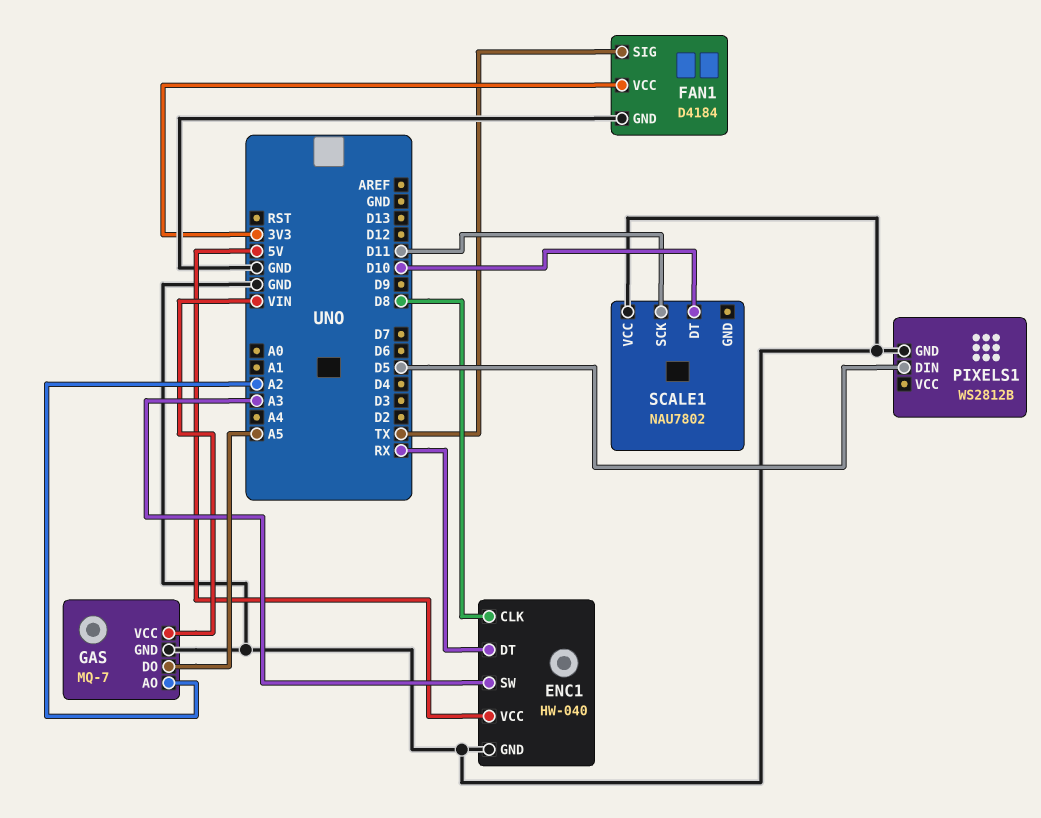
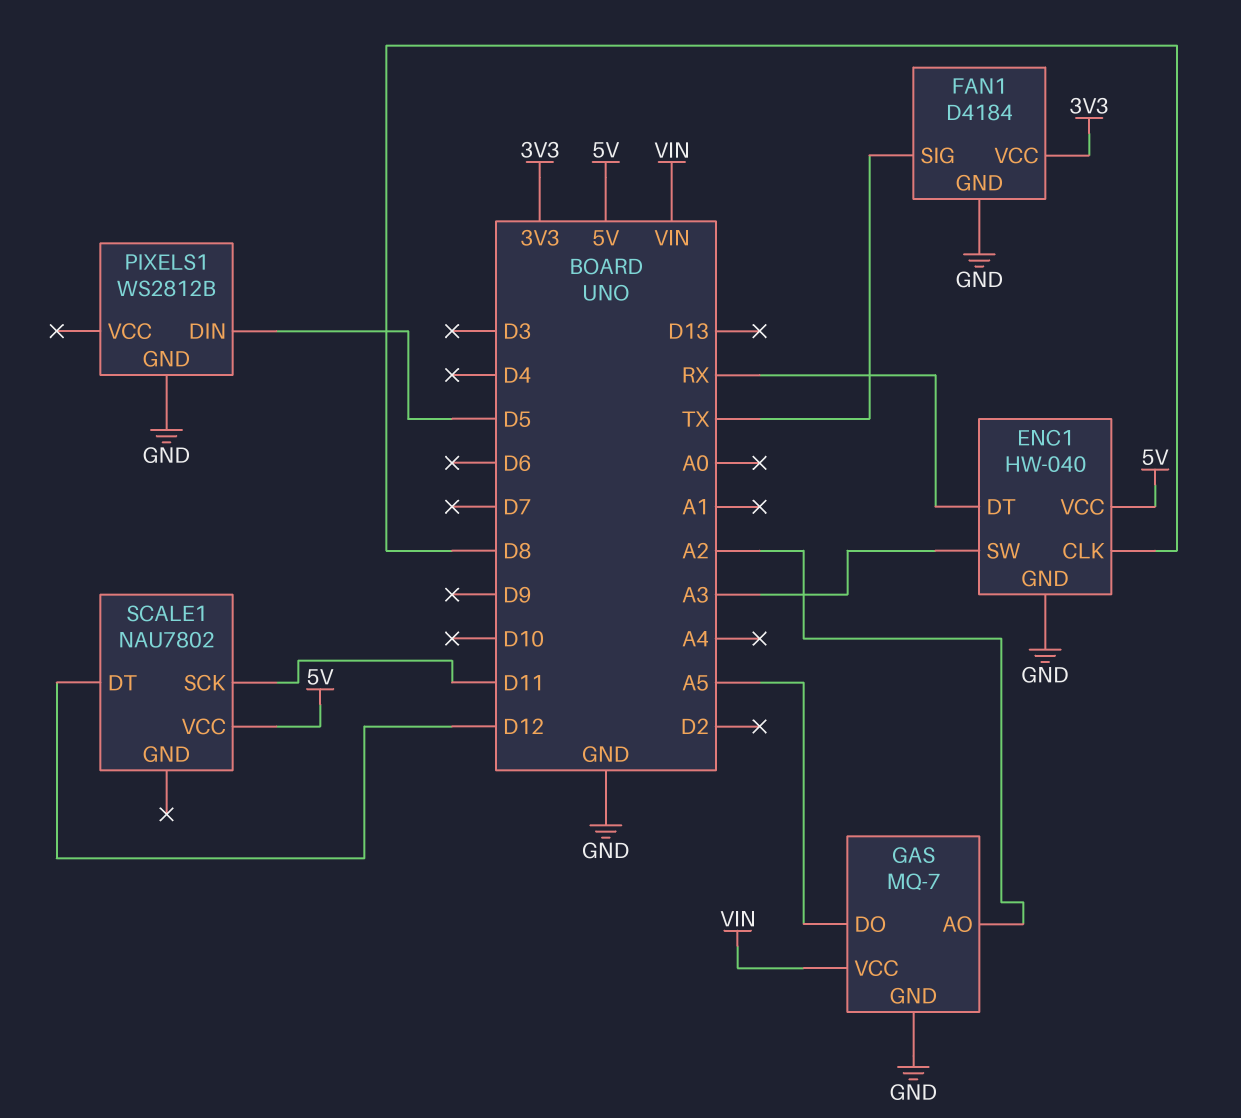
SCALE1 pin DT: D10 -> D12
SCALE1 pin VCC: GND -> 5V

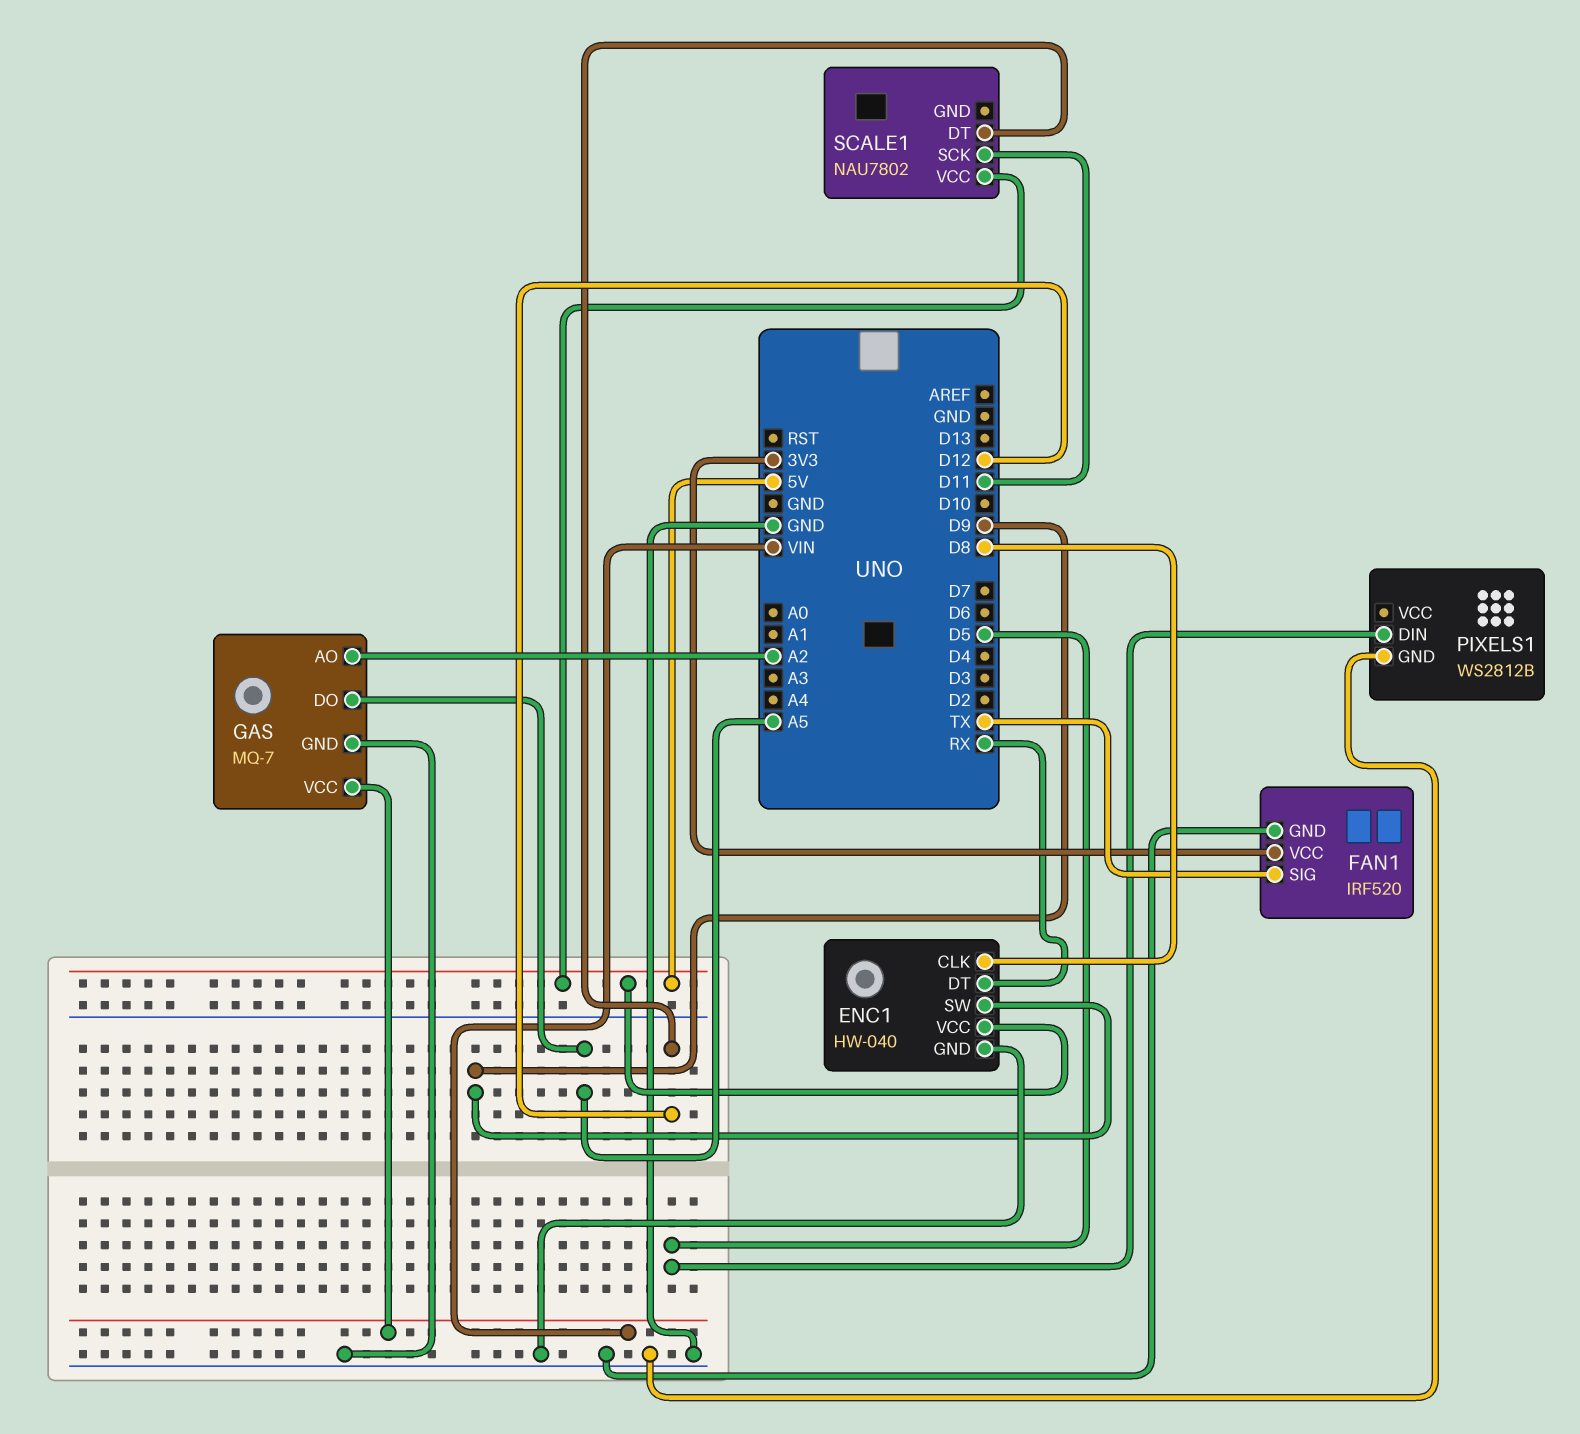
ENC1 pin SW: A3 -> D9
FAN1: D4184 -> IRF520

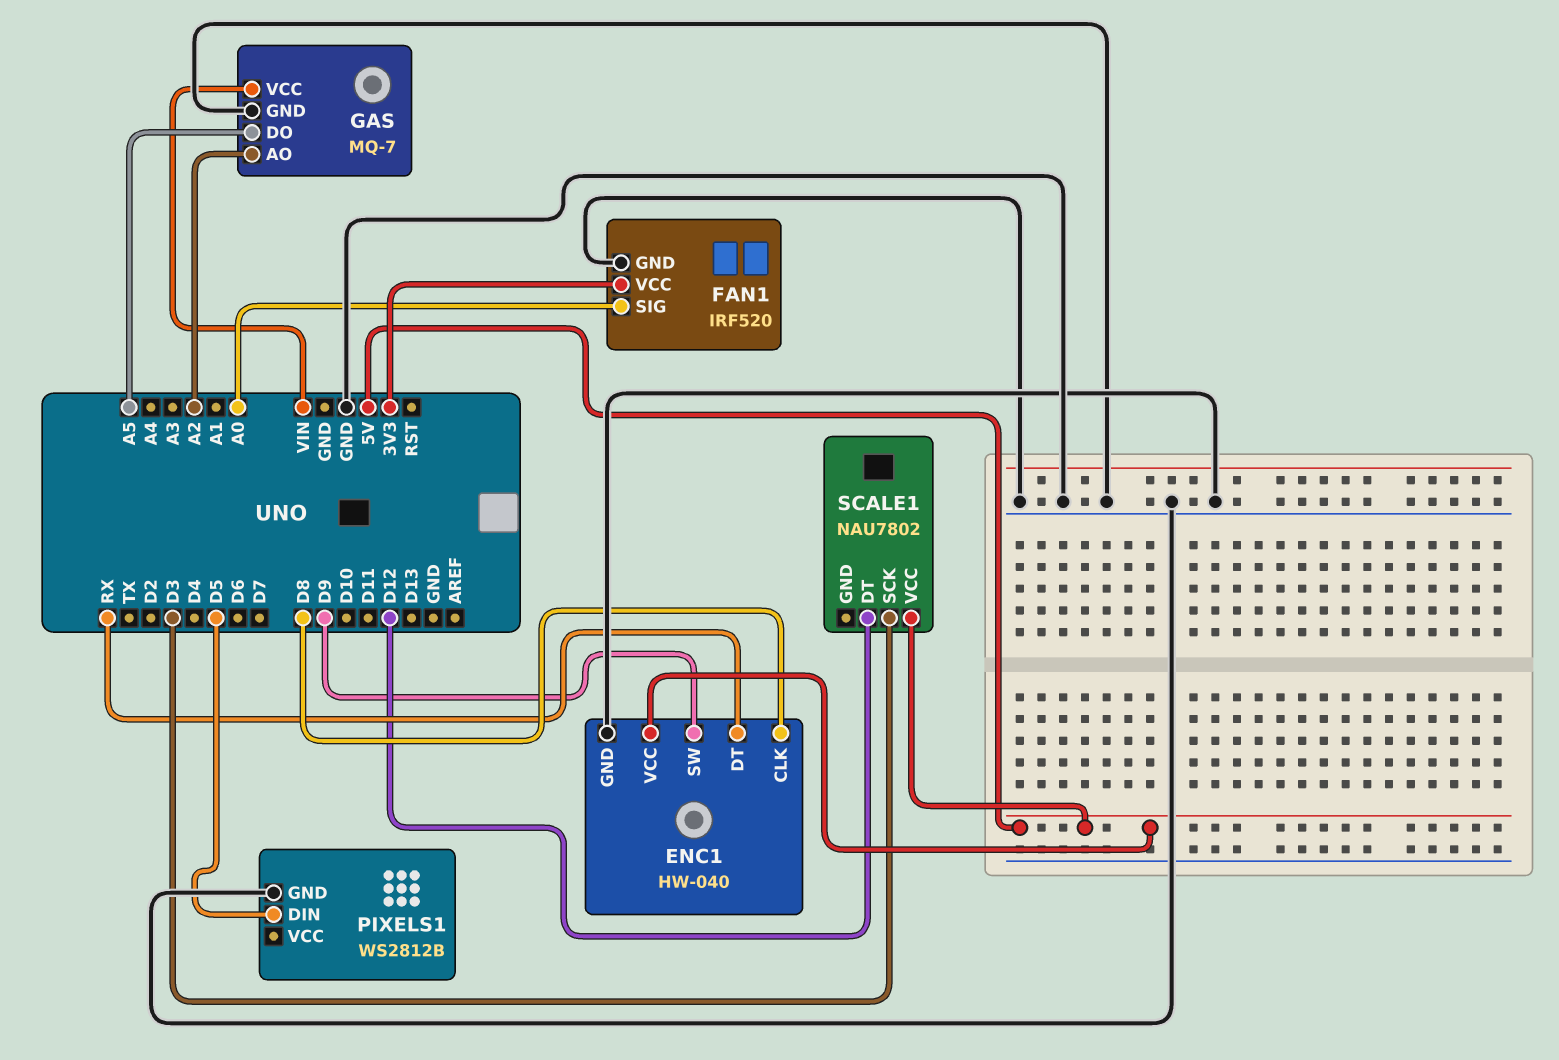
FAN1 pin SIG: TX -> A0
SCALE1 pin SCK: D11 -> D3

